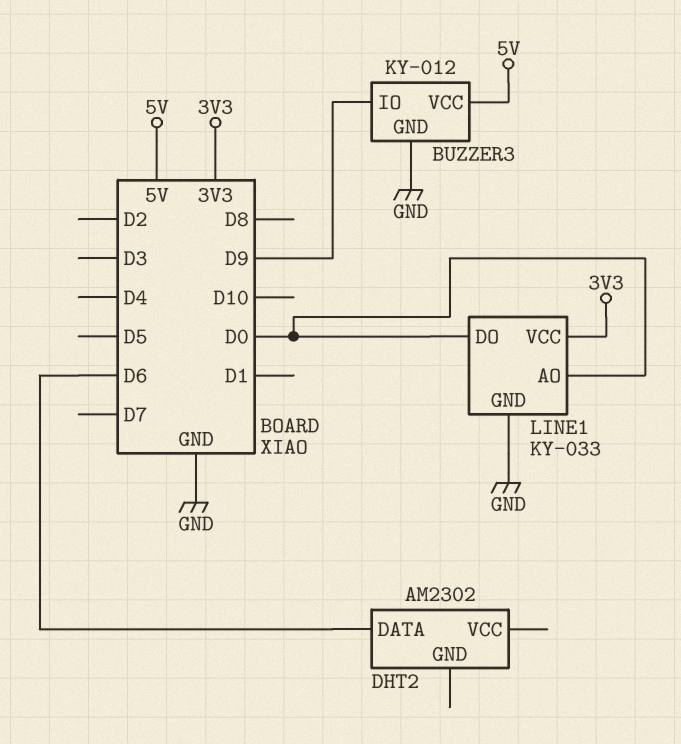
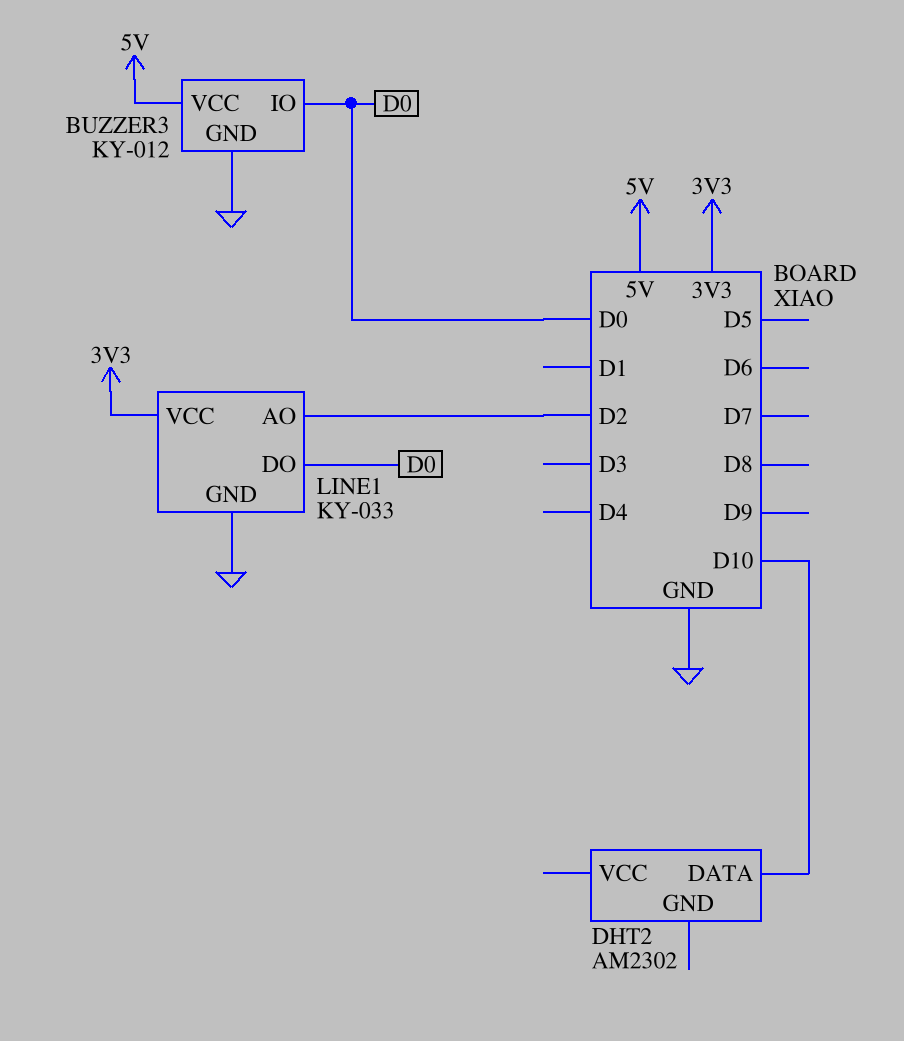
BUZZER3 pin IO: D9 -> D0
DHT2 pin DATA: D6 -> D10
LINE1 pin AO: D0 -> D2

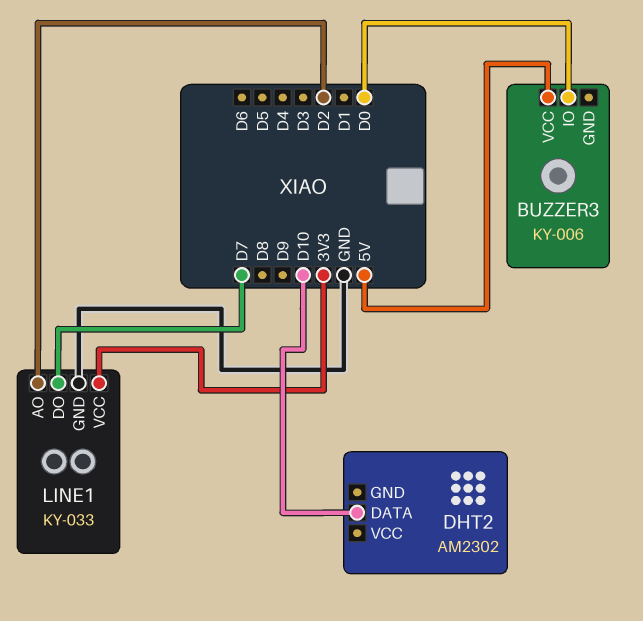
BUZZER3: KY-012 -> KY-006
BUZZER3 pin GND: GND -> none
LINE1 pin DO: D0 -> D7

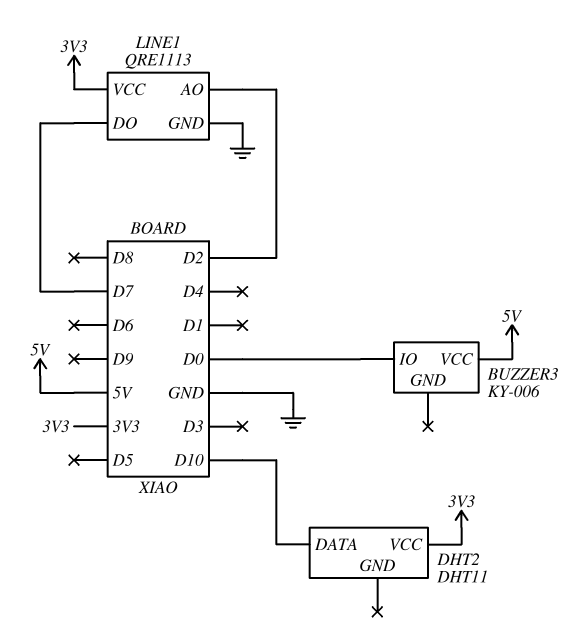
DHT2: AM2302 -> DHT11
DHT2 pin VCC: none -> 3V3
LINE1: KY-033 -> QRE1113

